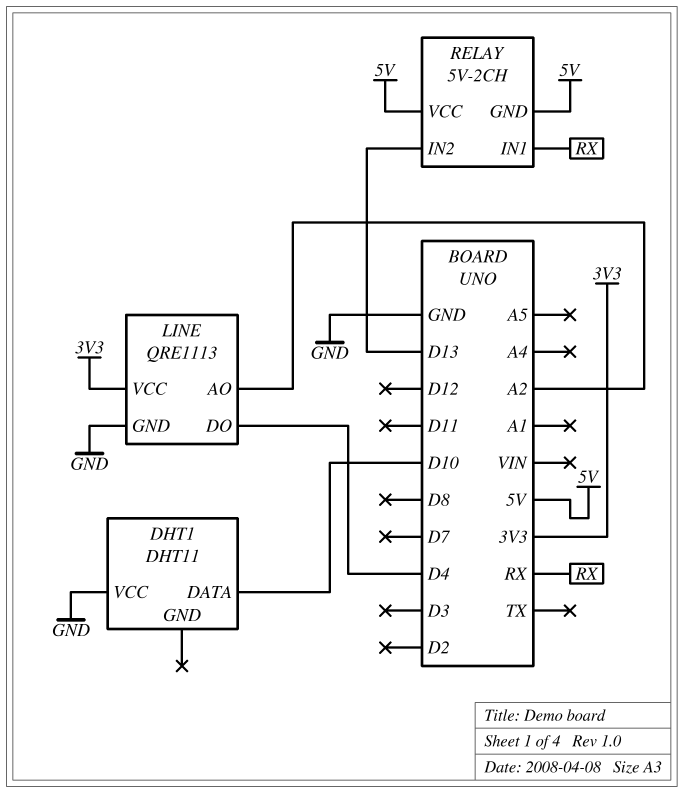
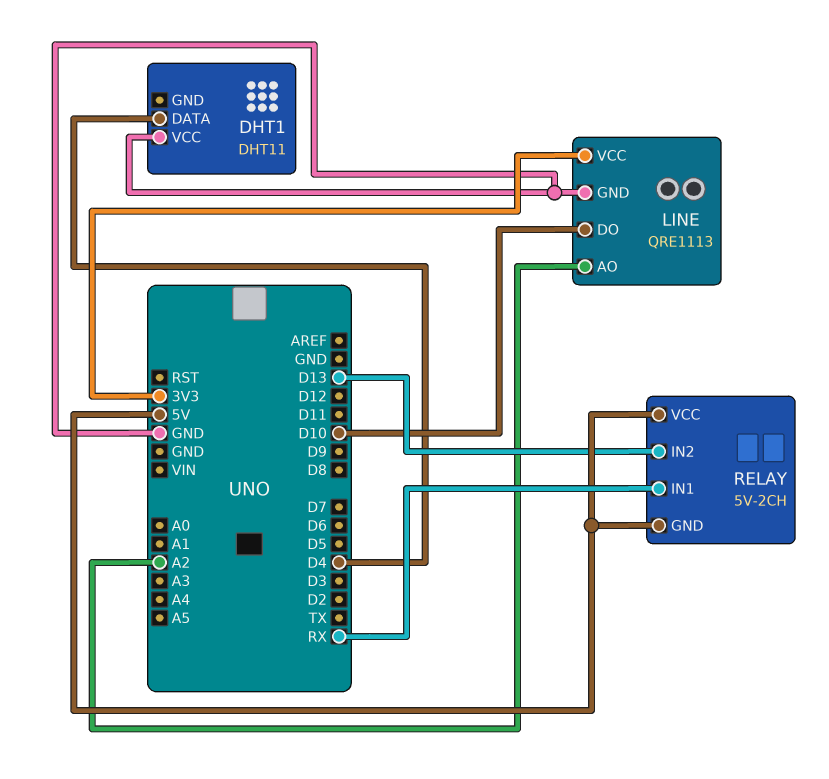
DHT1 pin DATA: D10 -> D4
LINE pin DO: D4 -> D10

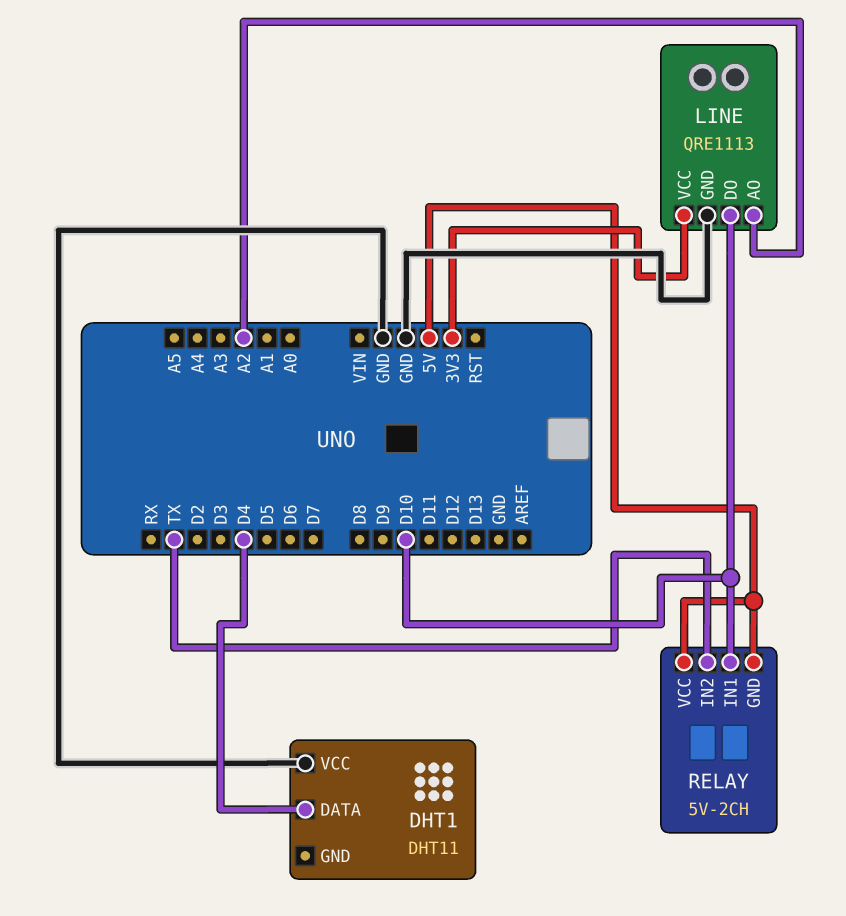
RELAY pin IN1: RX -> D10
RELAY pin IN2: D13 -> TX

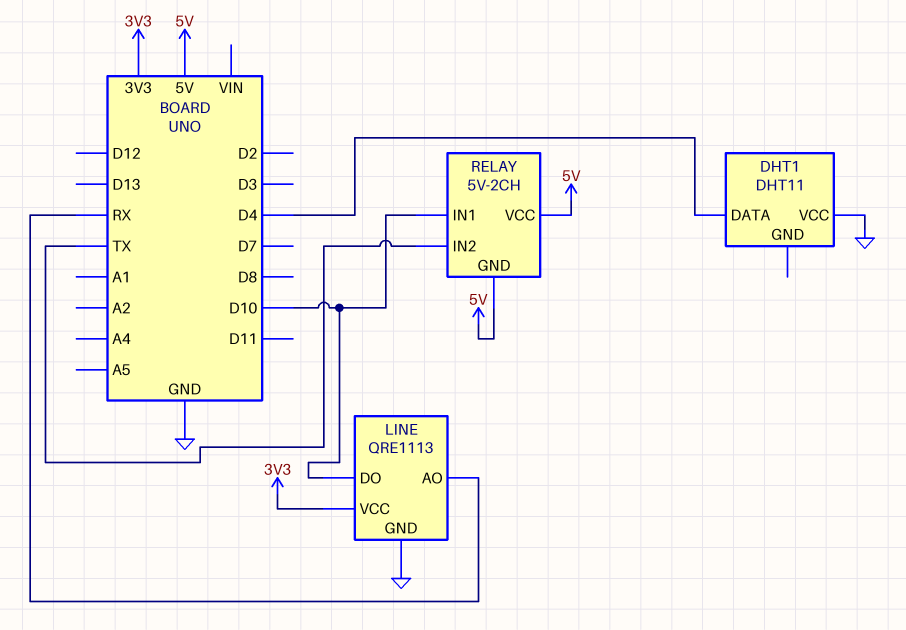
LINE pin AO: A2 -> RX

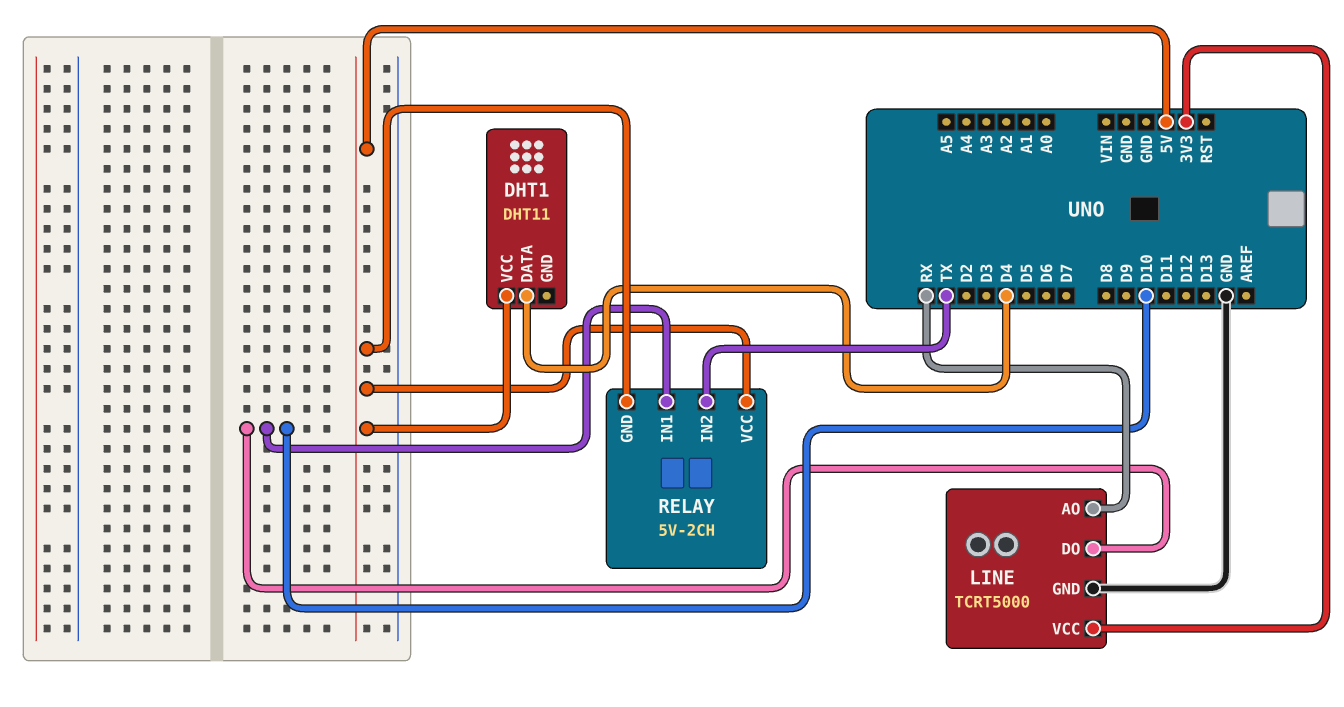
DHT1 pin VCC: GND -> 5V
LINE: QRE1113 -> TCRT5000

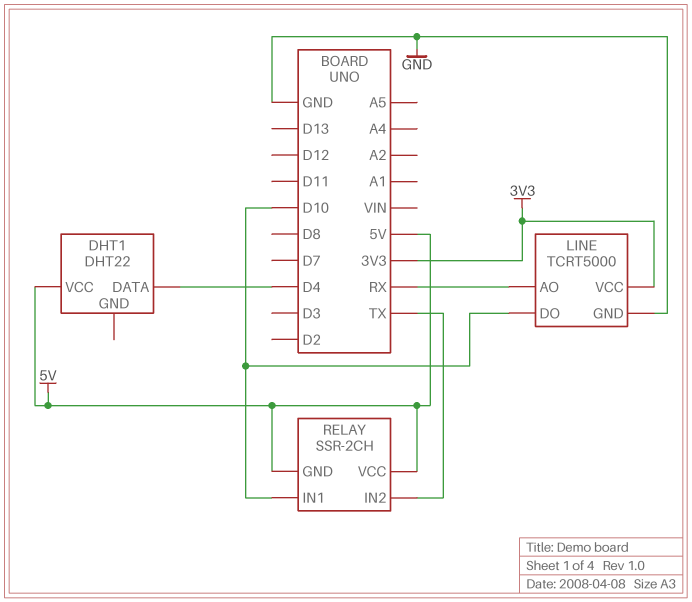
DHT1: DHT11 -> DHT22
RELAY: 5V-2CH -> SSR-2CH

